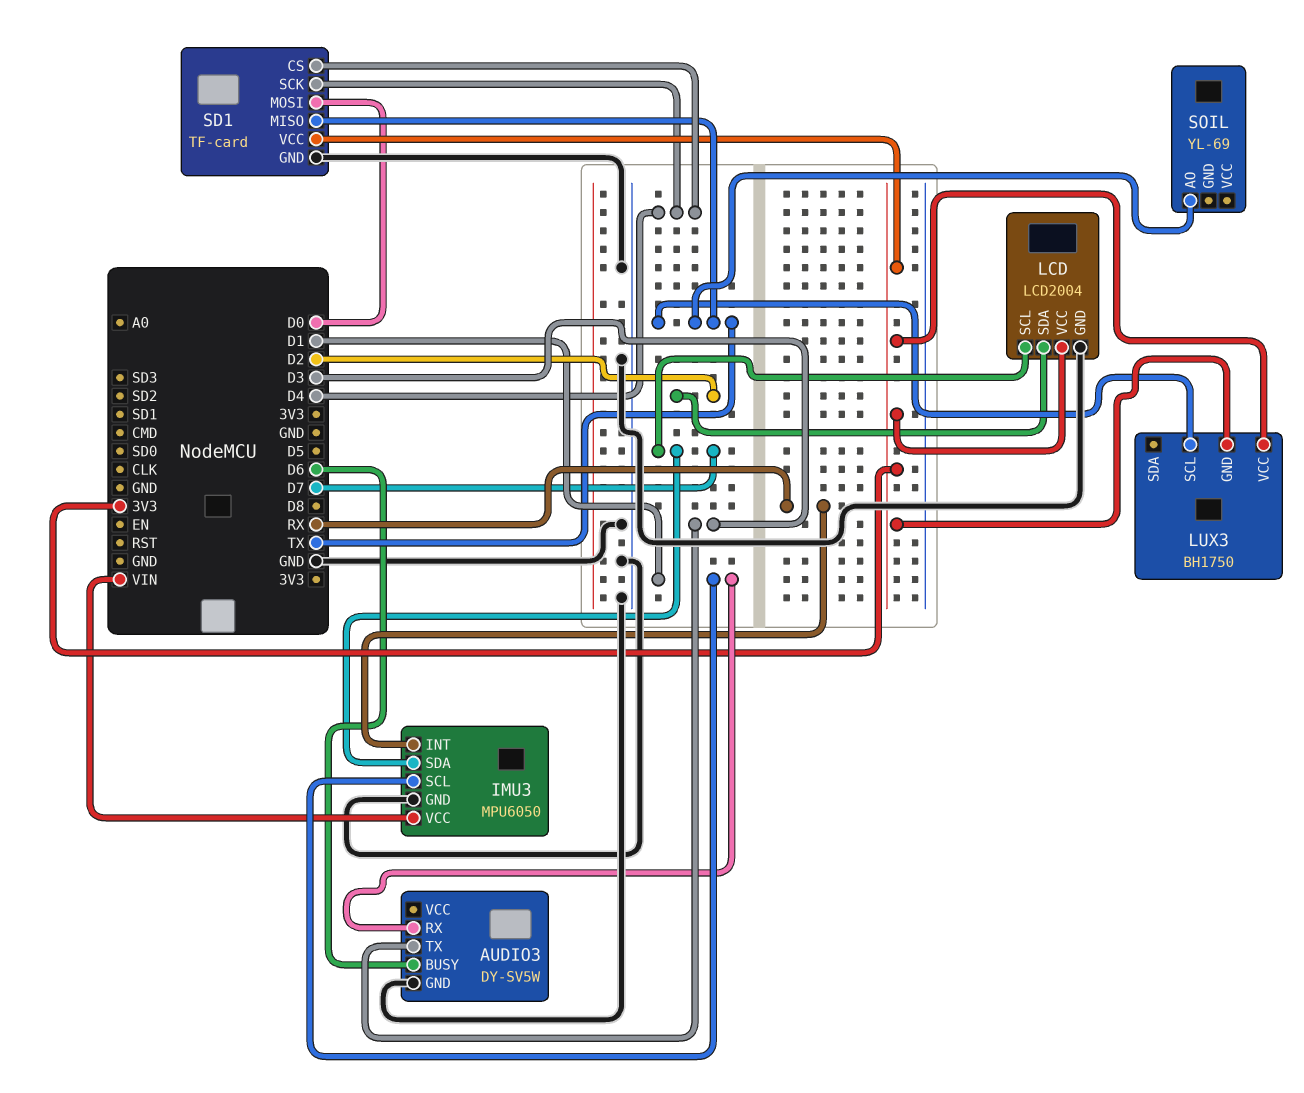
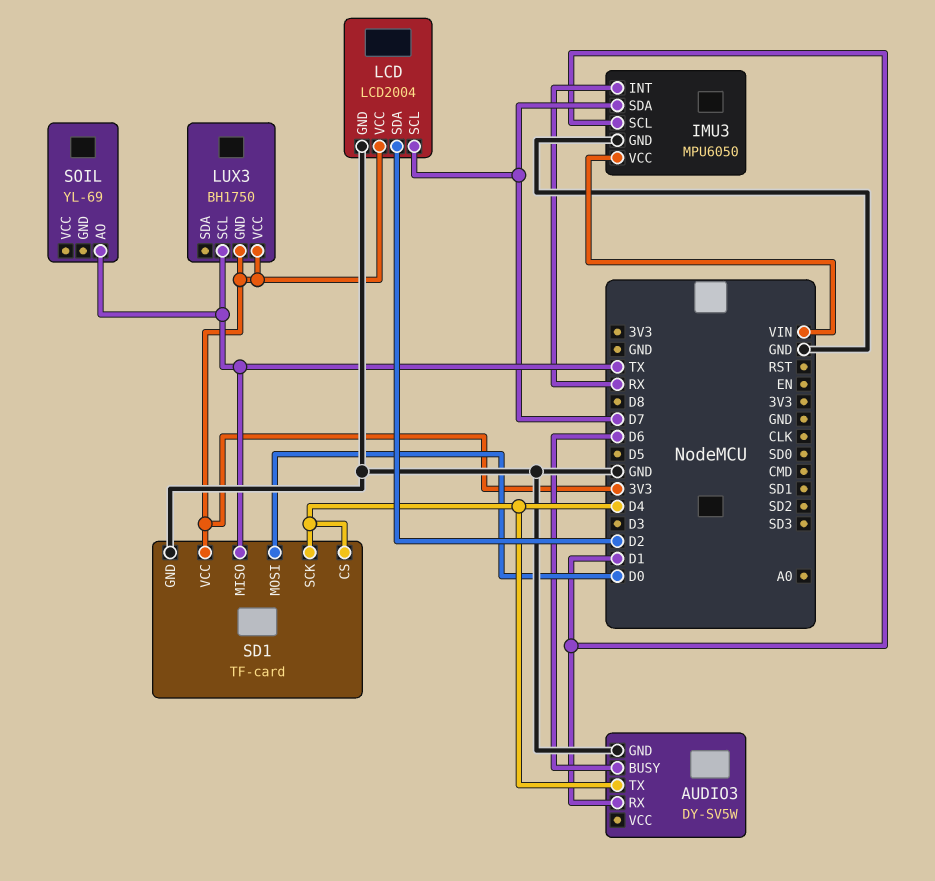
AUDIO3 pin TX: D3 -> D4

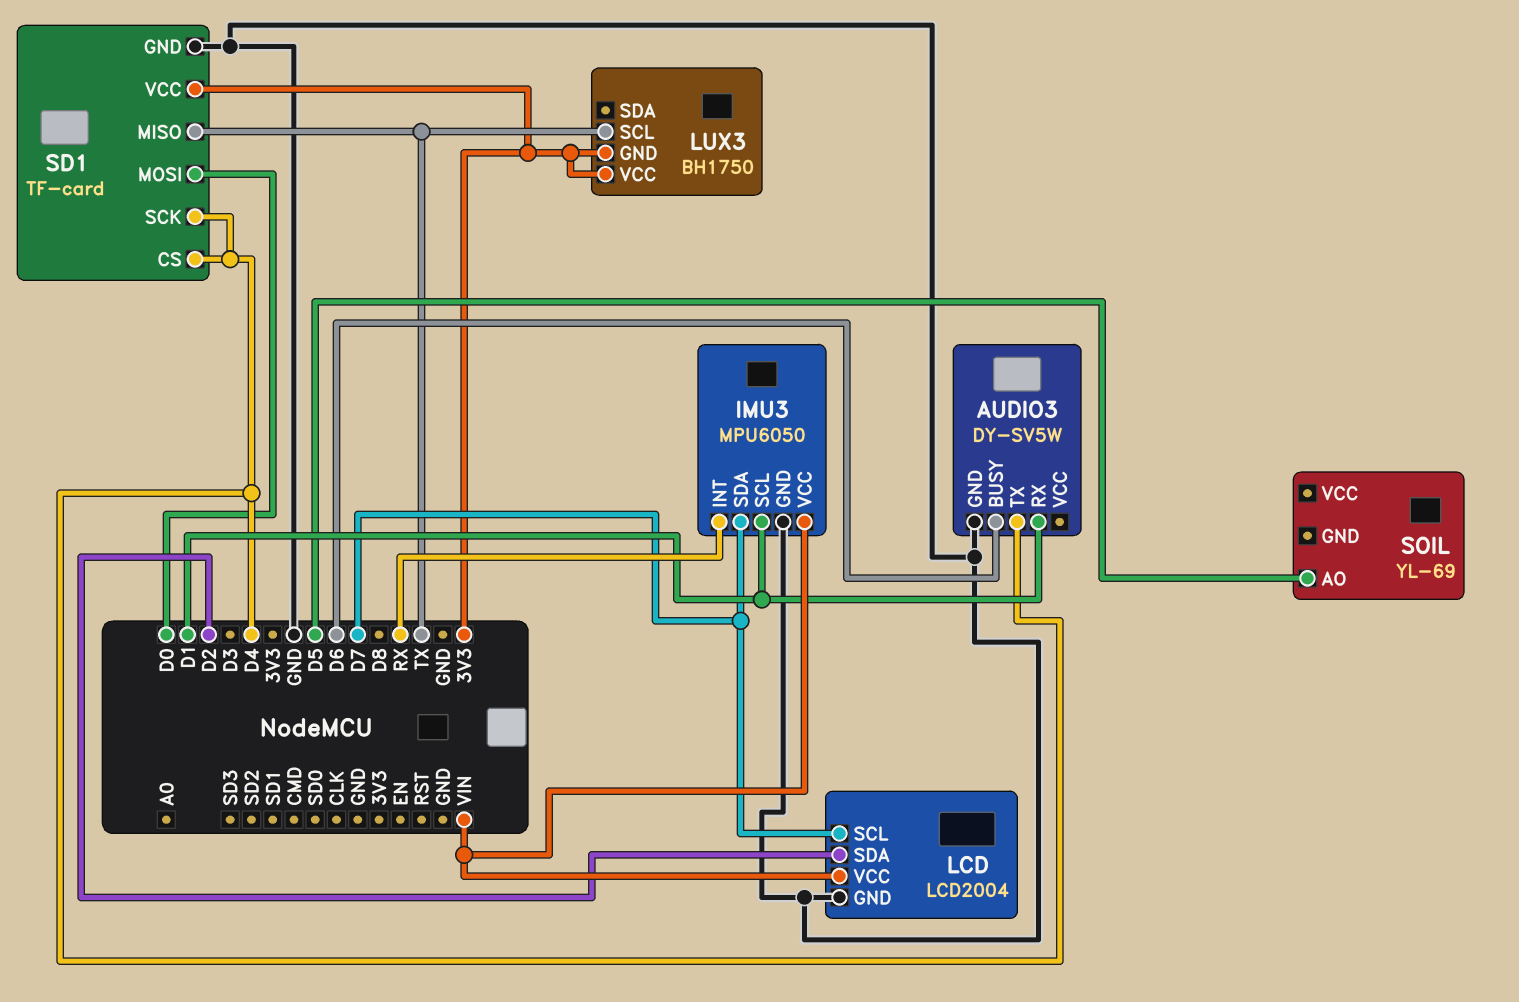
LCD pin VCC: 3V3 -> VIN
SOIL pin AO: TX -> D5

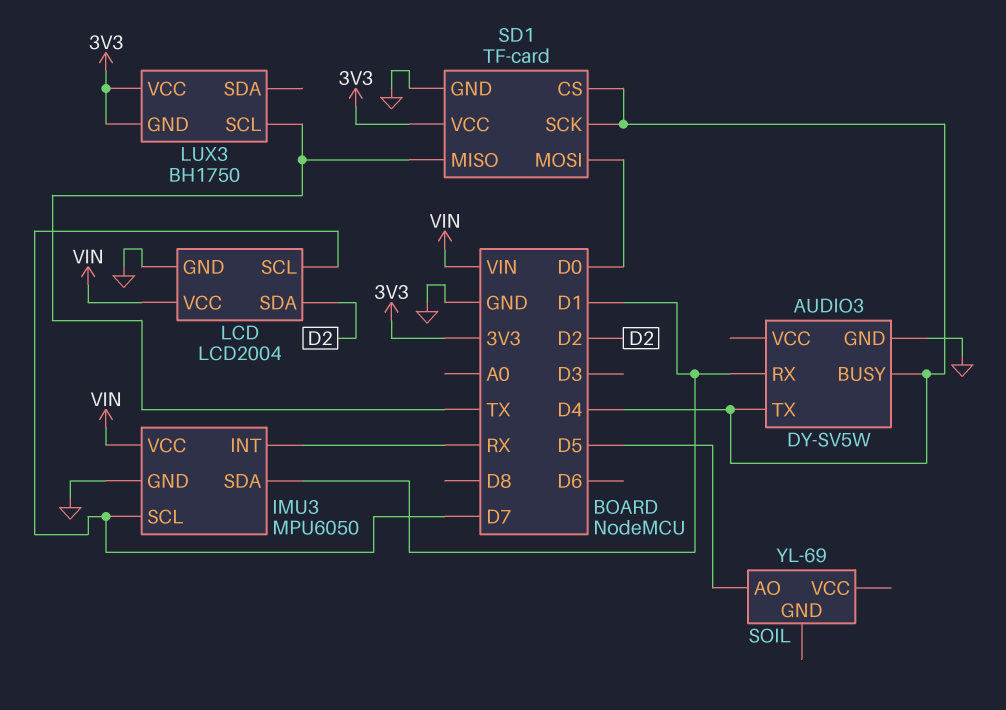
AUDIO3 pin BUSY: D6 -> D4
IMU3 pin SCL: D1 -> D7
IMU3 pin SDA: D7 -> D1

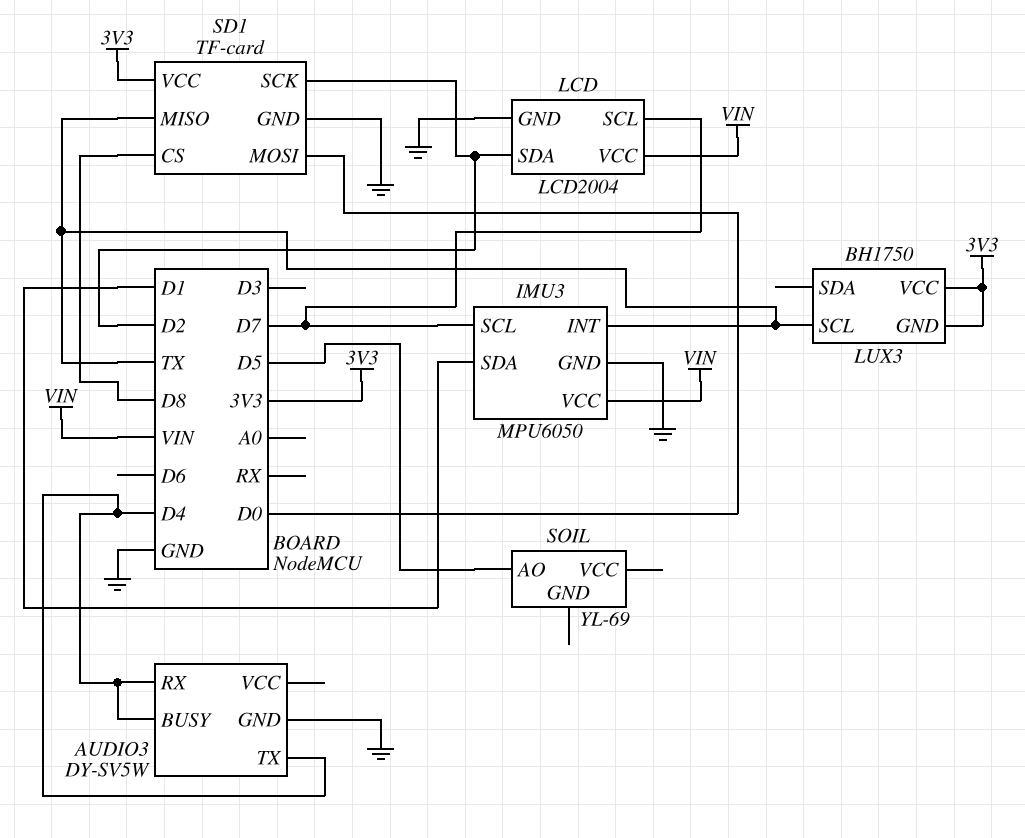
AUDIO3 pin RX: D1 -> D4
IMU3 pin INT: RX -> TX
SD1 pin CS: D4 -> D8
SD1 pin SCK: D4 -> D2

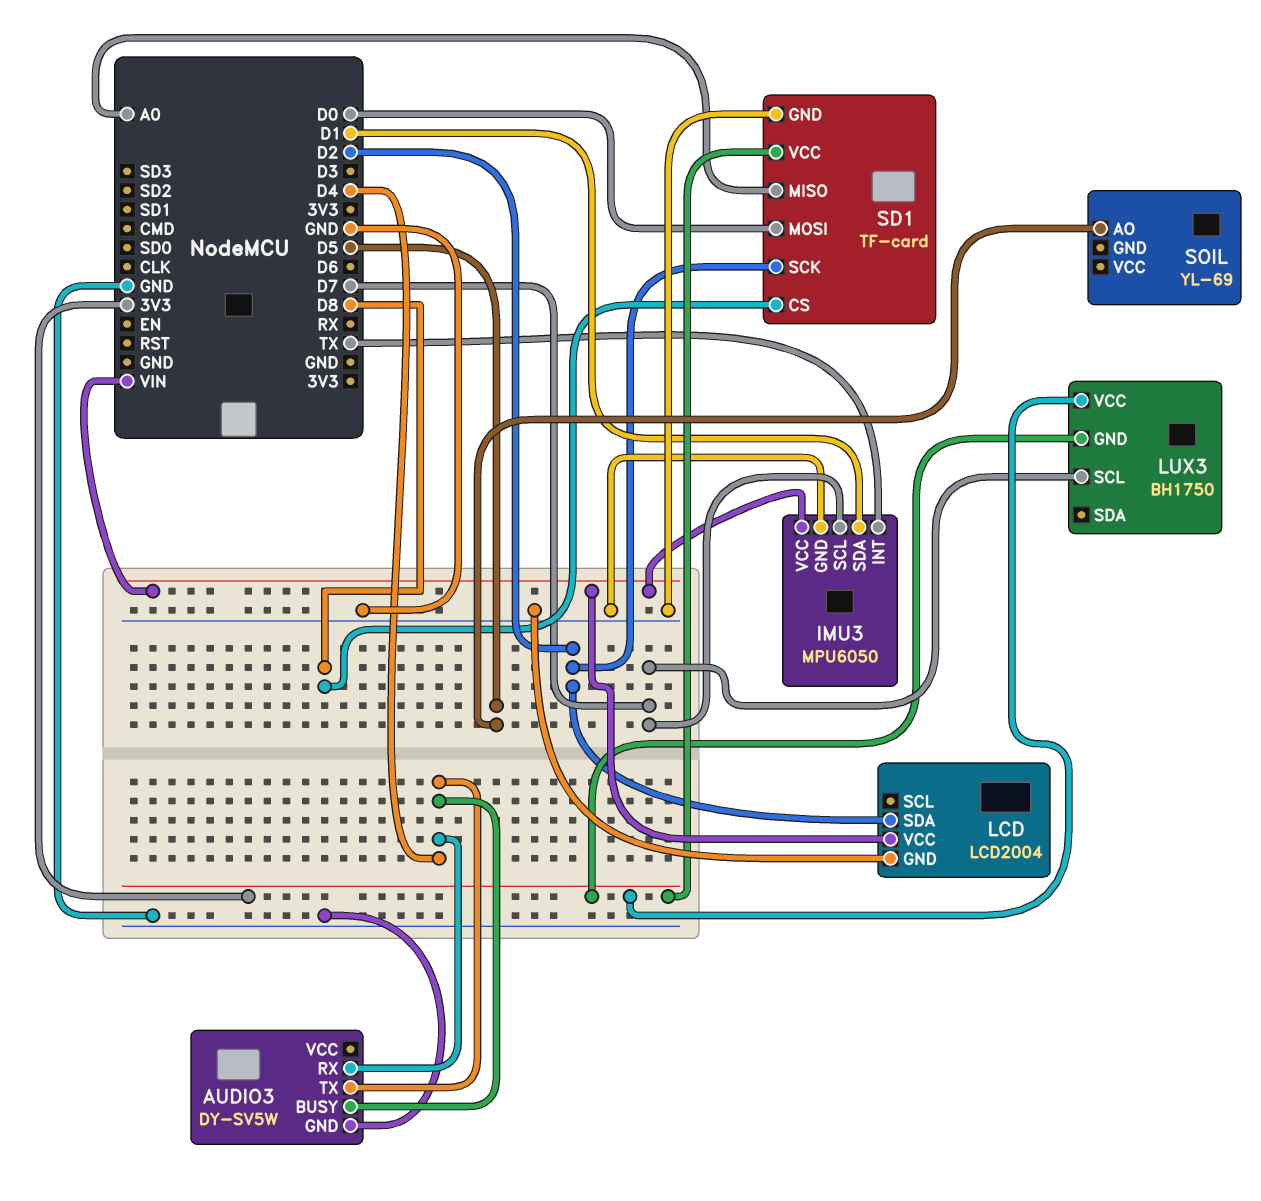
LCD pin SCL: D7 -> none
LUX3 pin SCL: TX -> D7
SD1 pin MISO: TX -> A0

